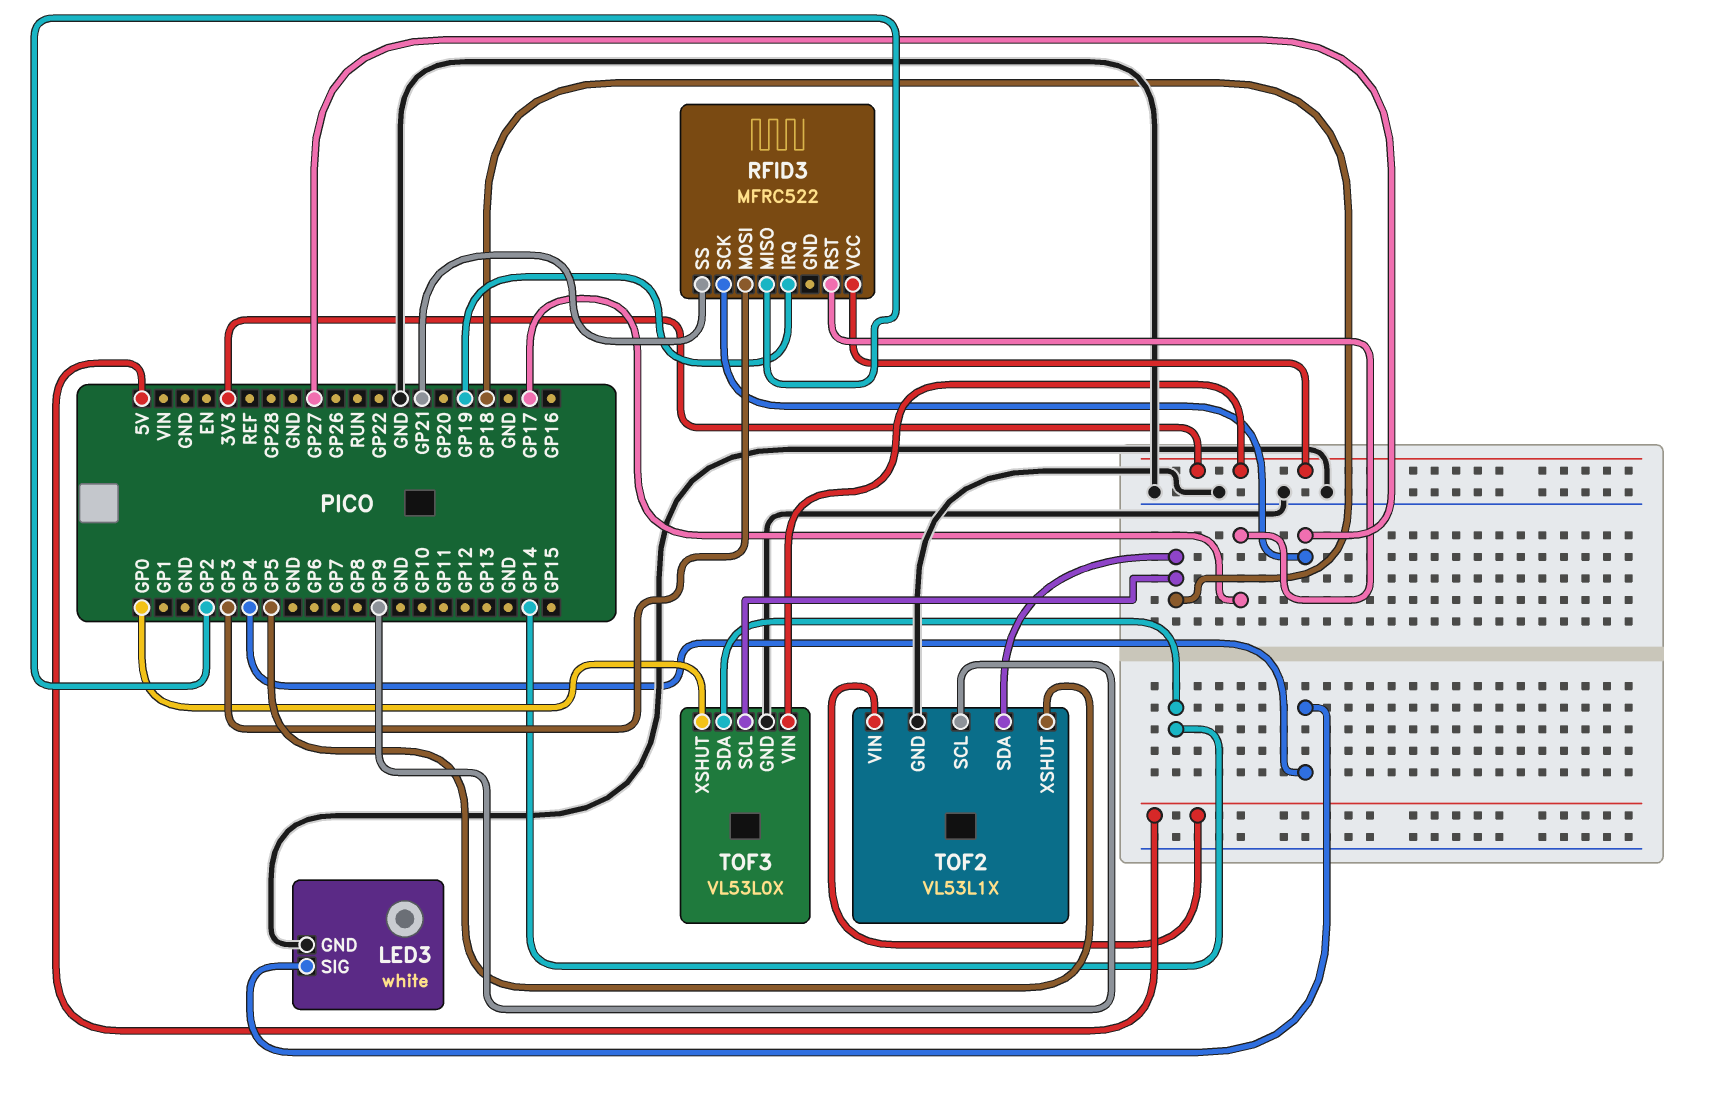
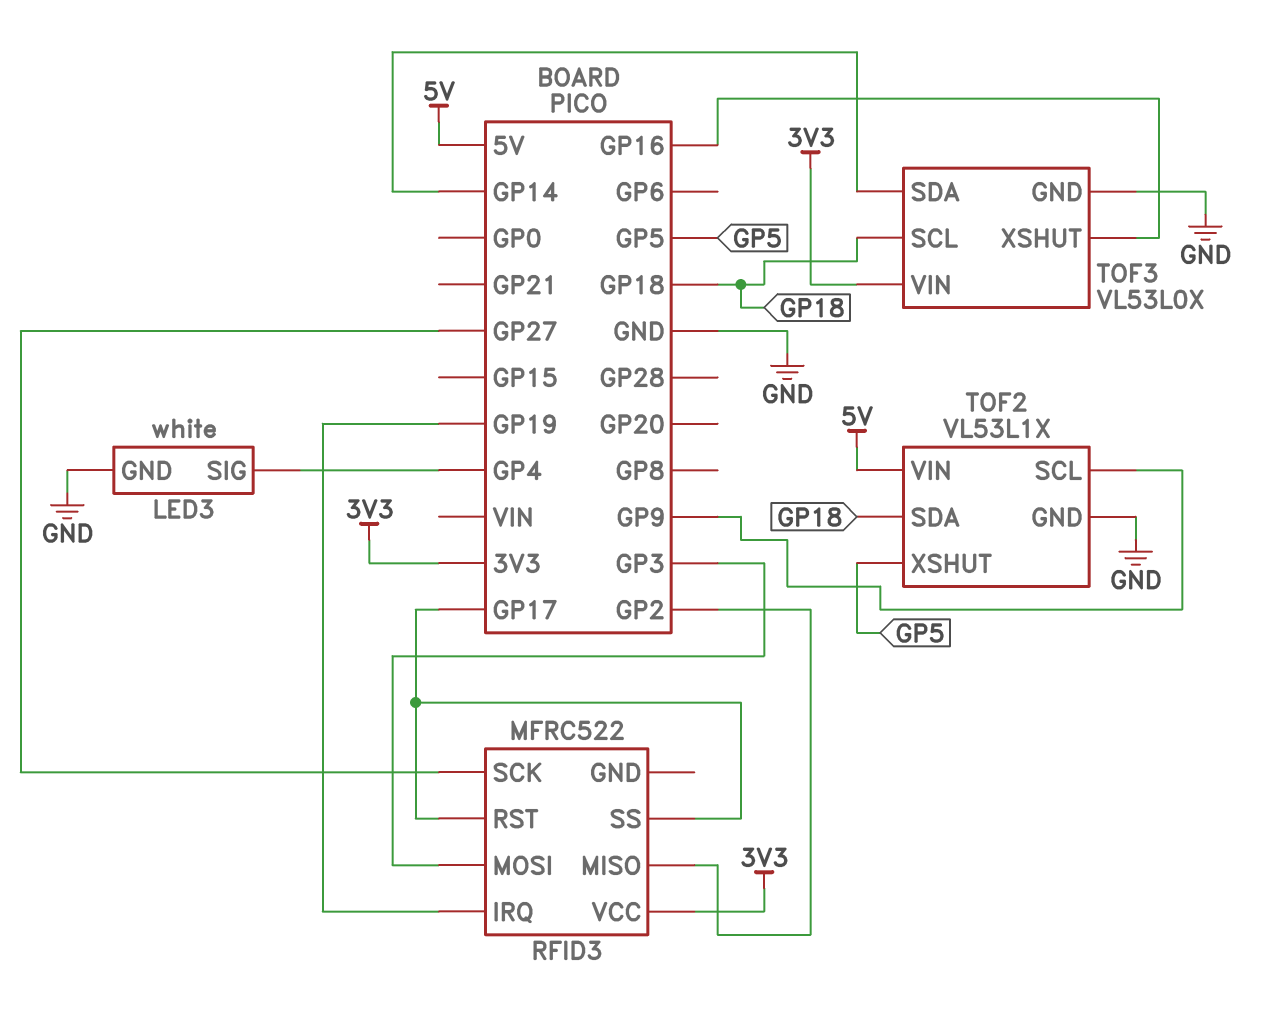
RFID3 pin SS: GP21 -> GP17
TOF3 pin XSHUT: GP0 -> GP16

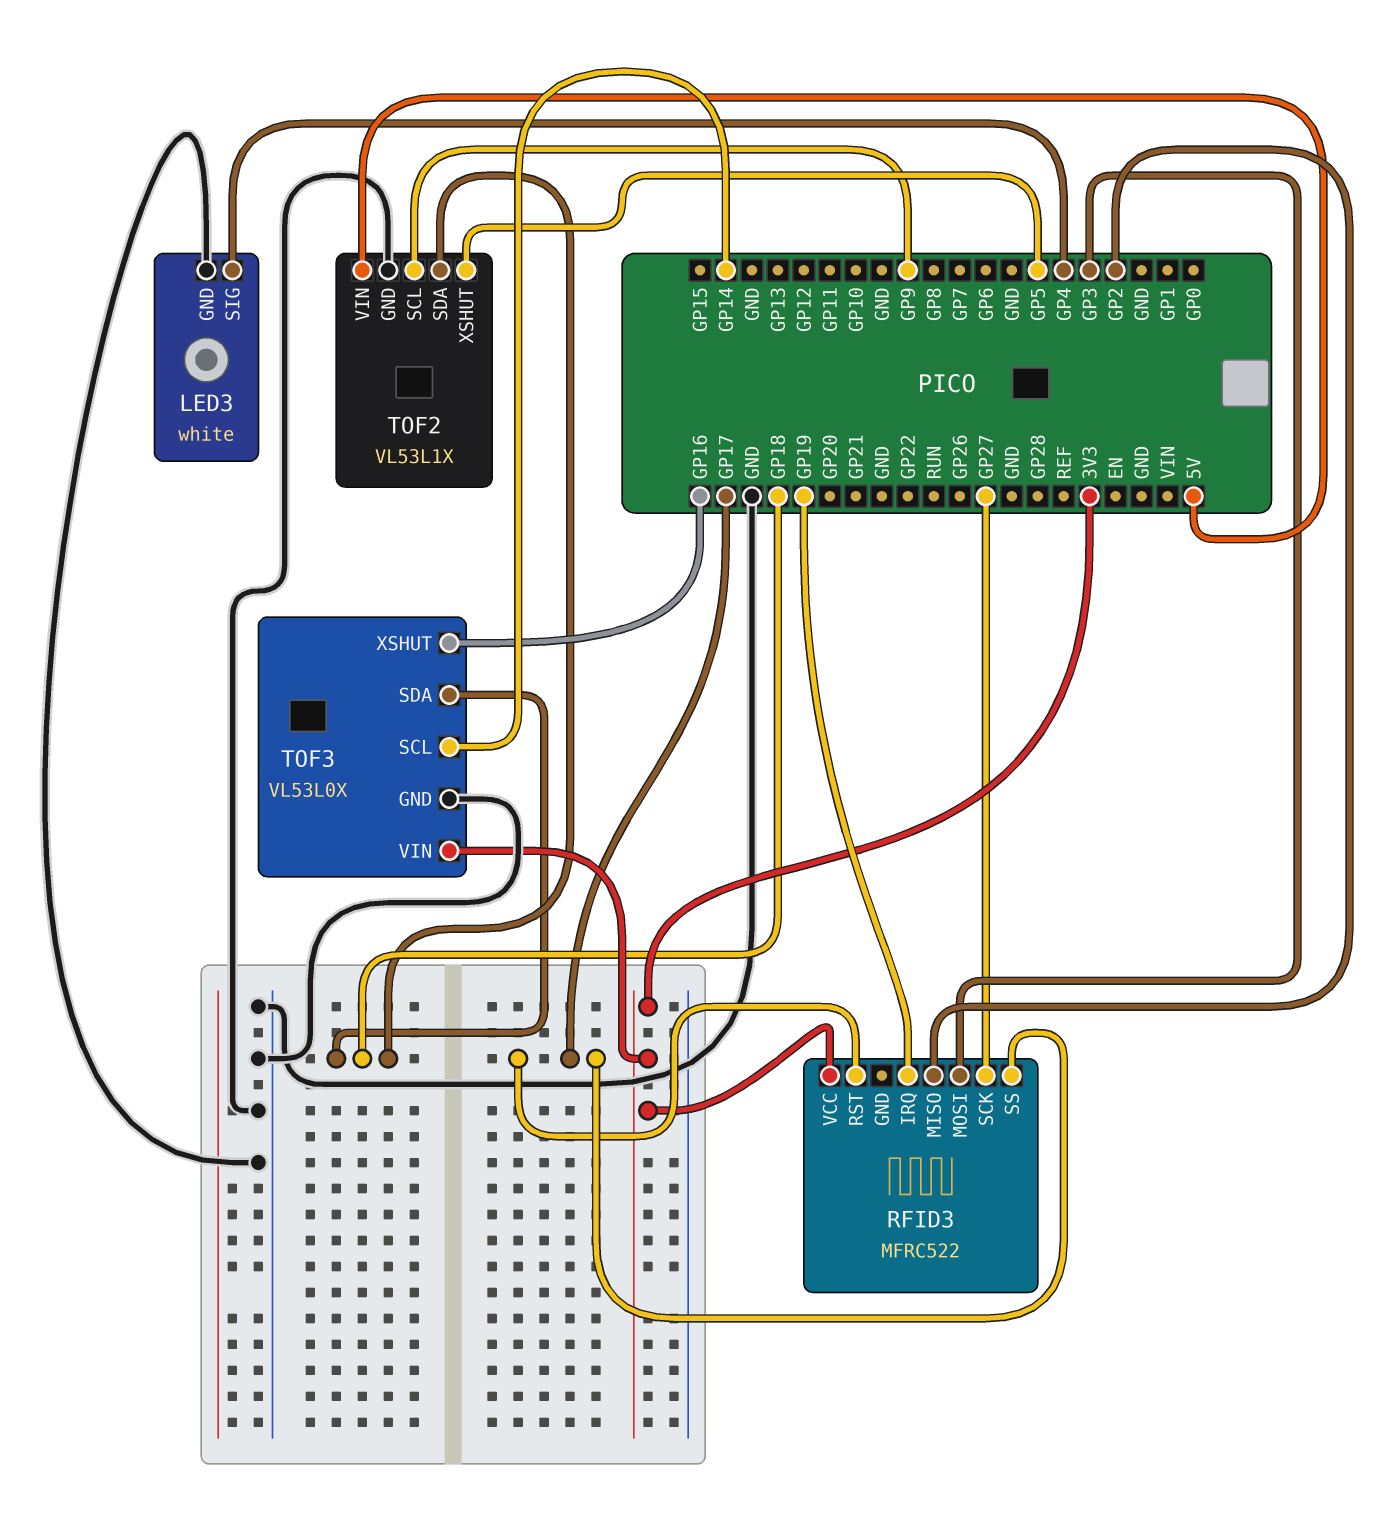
TOF3 pin SCL: GP18 -> GP14
TOF3 pin SDA: GP14 -> GP18

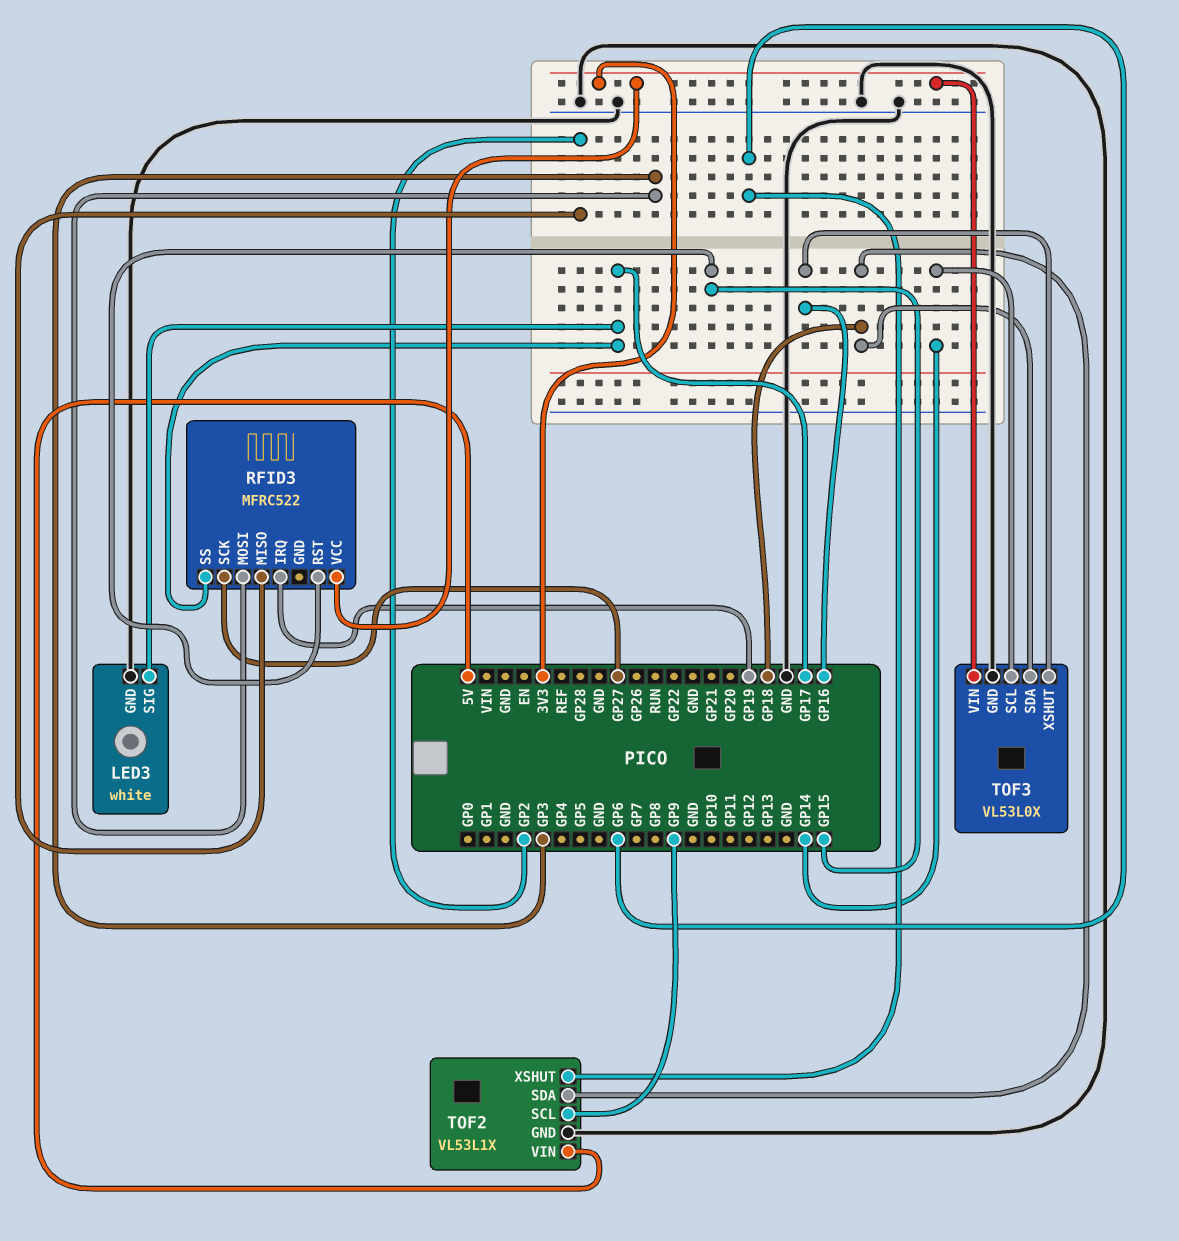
LED3 pin SIG: GP4 -> GP17
RFID3 pin RST: GP17 -> GP15
TOF2 pin XSHUT: GP5 -> GP6

